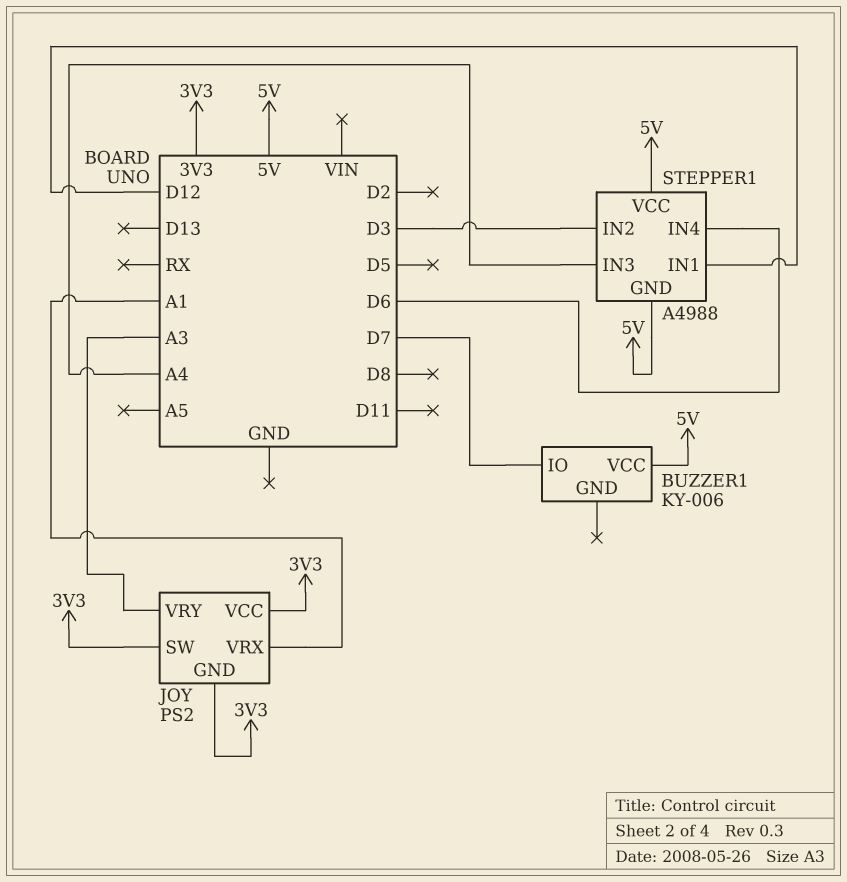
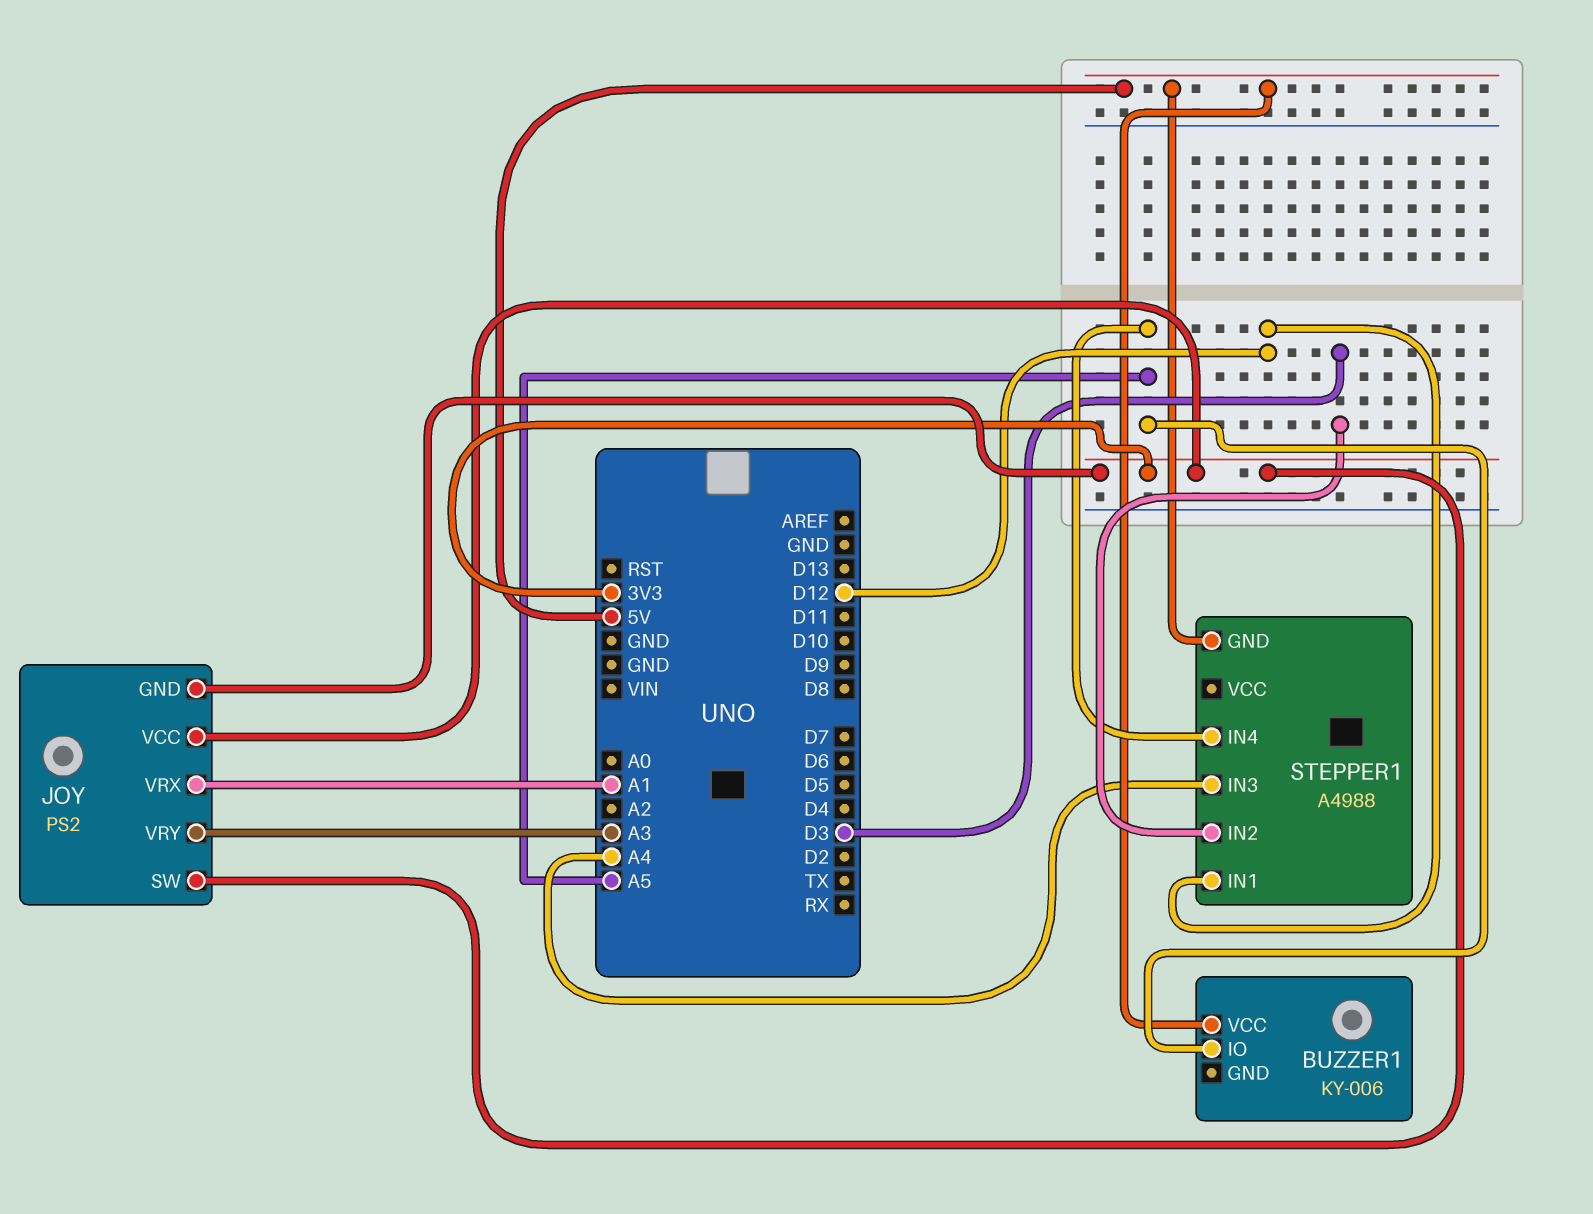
BUZZER1 pin IO: D7 -> A5
STEPPER1 pin IN4: D6 -> A5
STEPPER1 pin VCC: 5V -> none

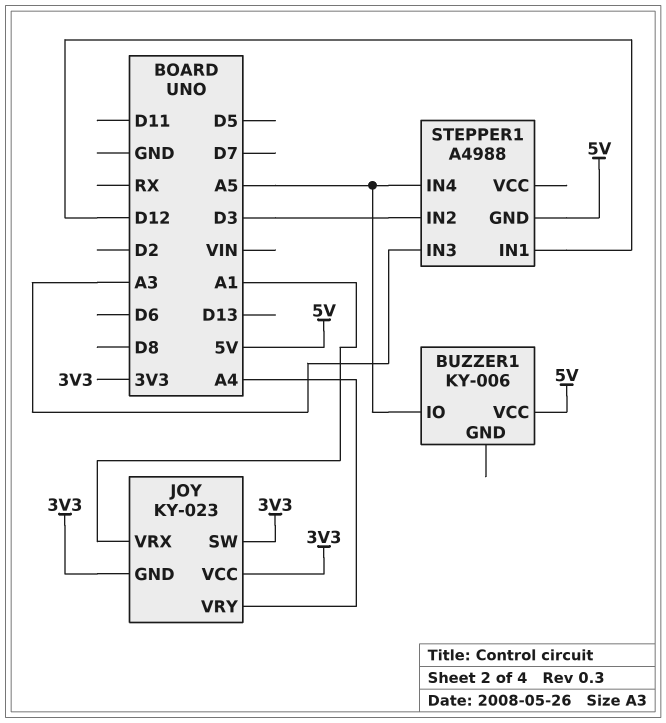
JOY: PS2 -> KY-023
JOY pin VRY: A3 -> A4
STEPPER1 pin IN3: A4 -> A3

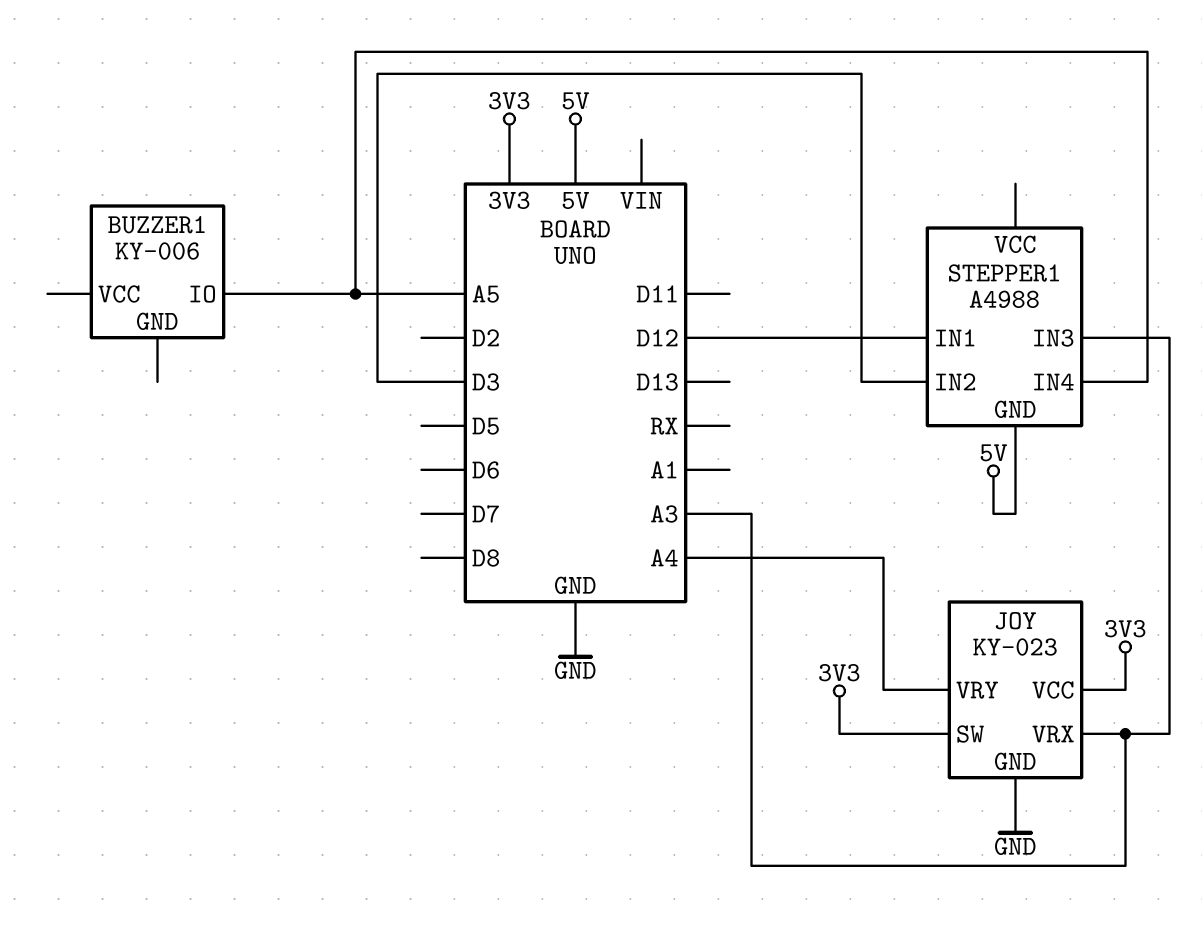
BUZZER1 pin VCC: 5V -> none
JOY pin GND: 3V3 -> GND
JOY pin VRX: A1 -> A3

